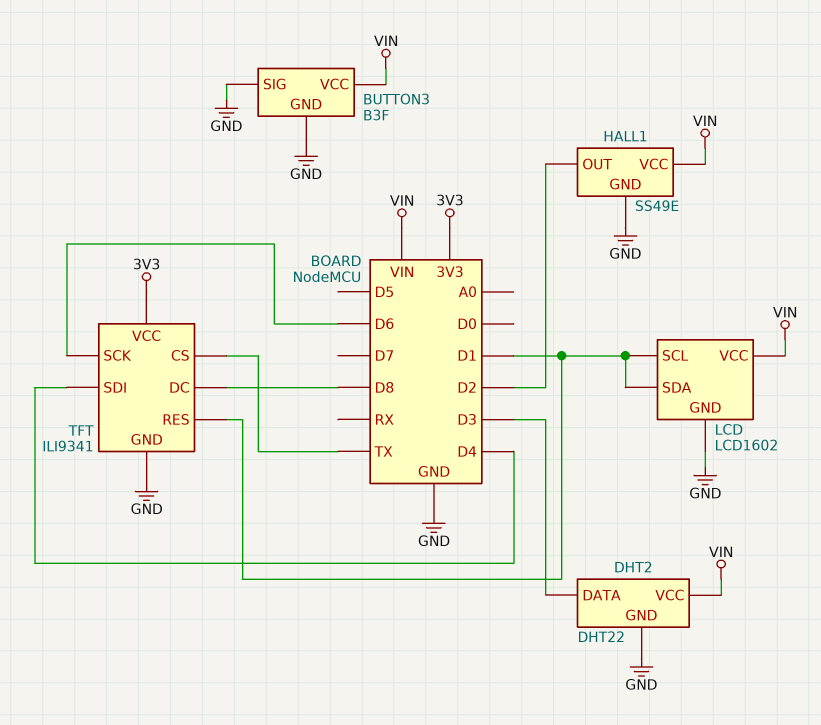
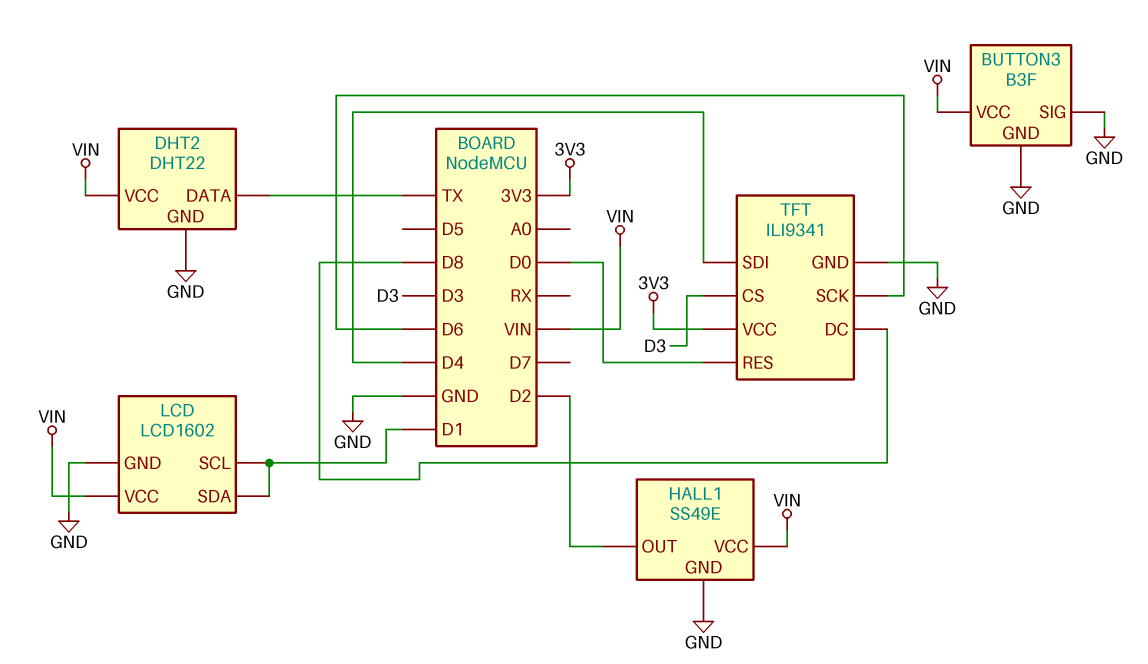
DHT2 pin DATA: D3 -> TX
TFT pin CS: TX -> D3
TFT pin RES: D1 -> D0

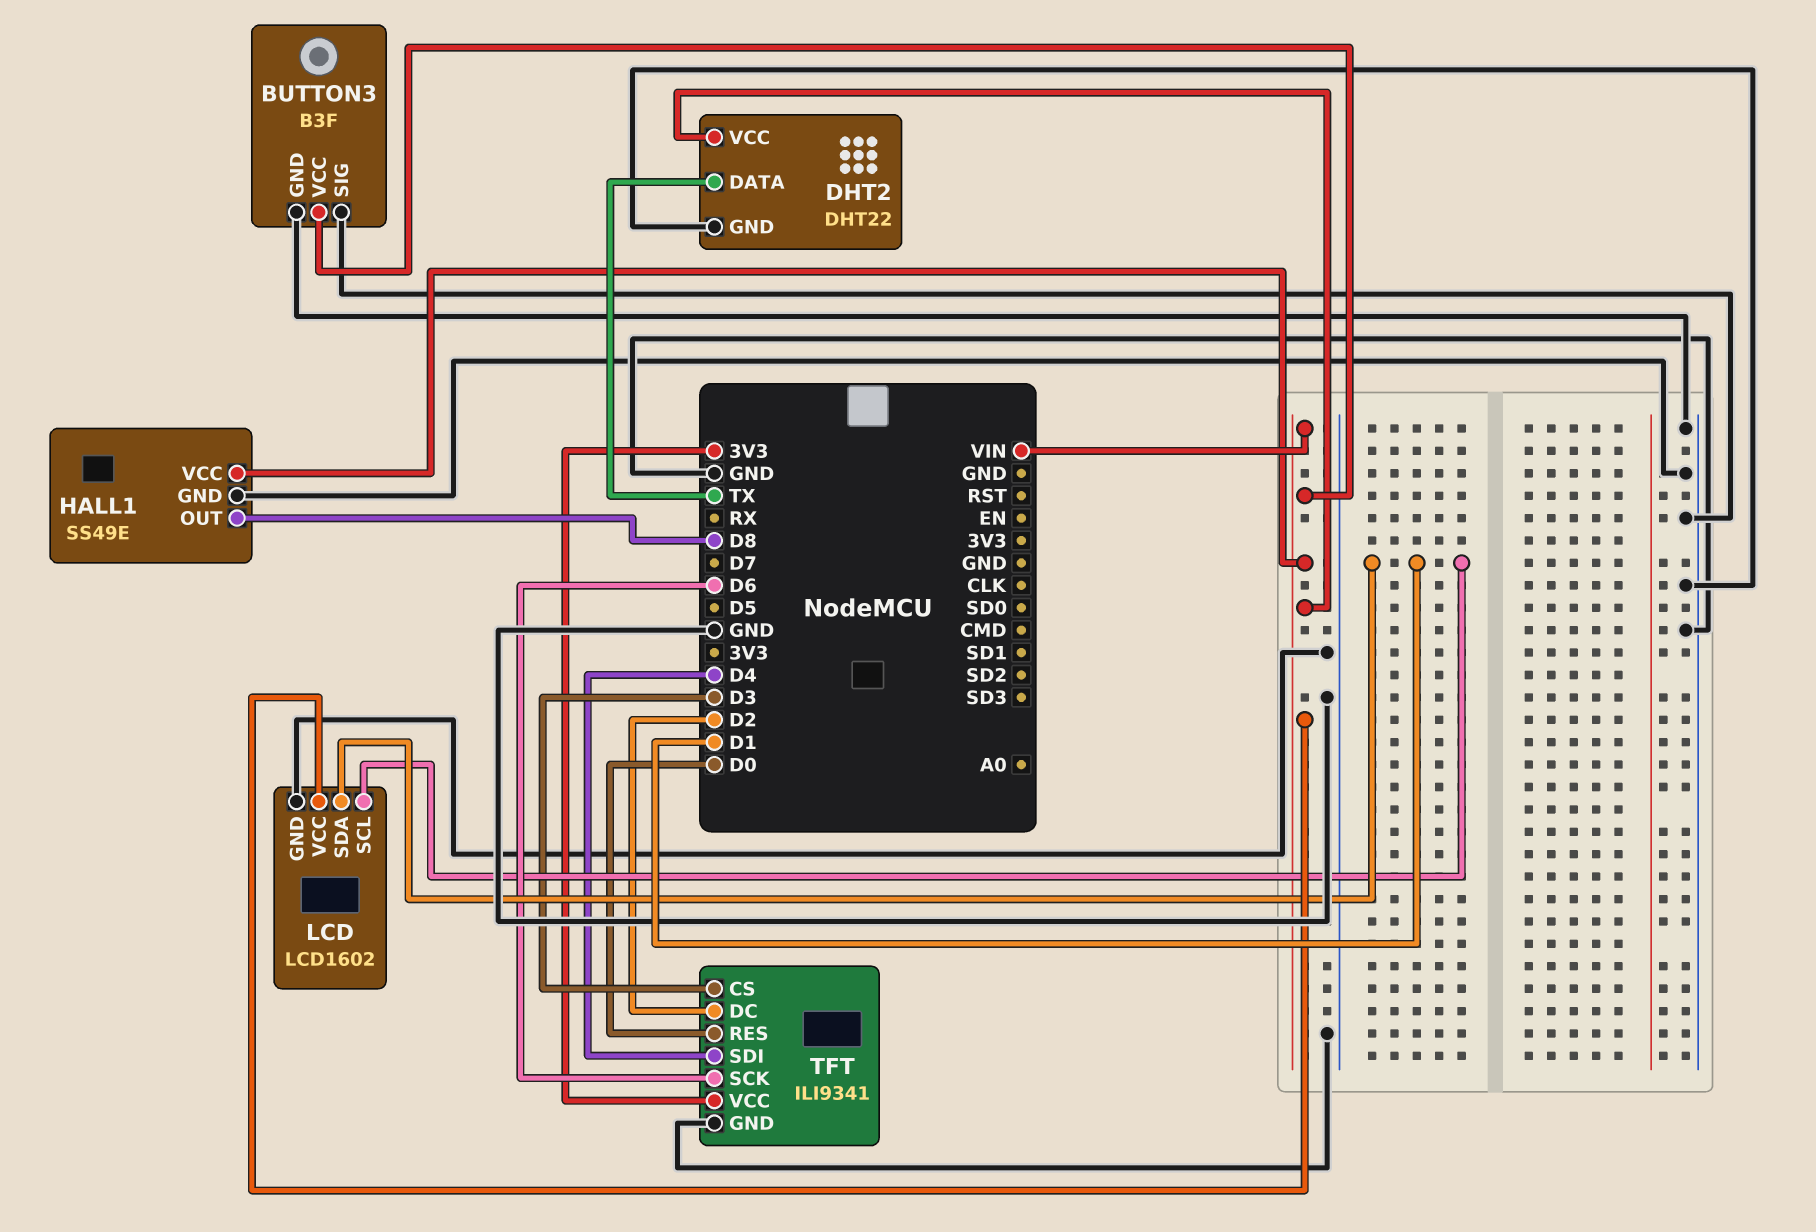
HALL1 pin OUT: D2 -> D8
TFT pin DC: D8 -> D2

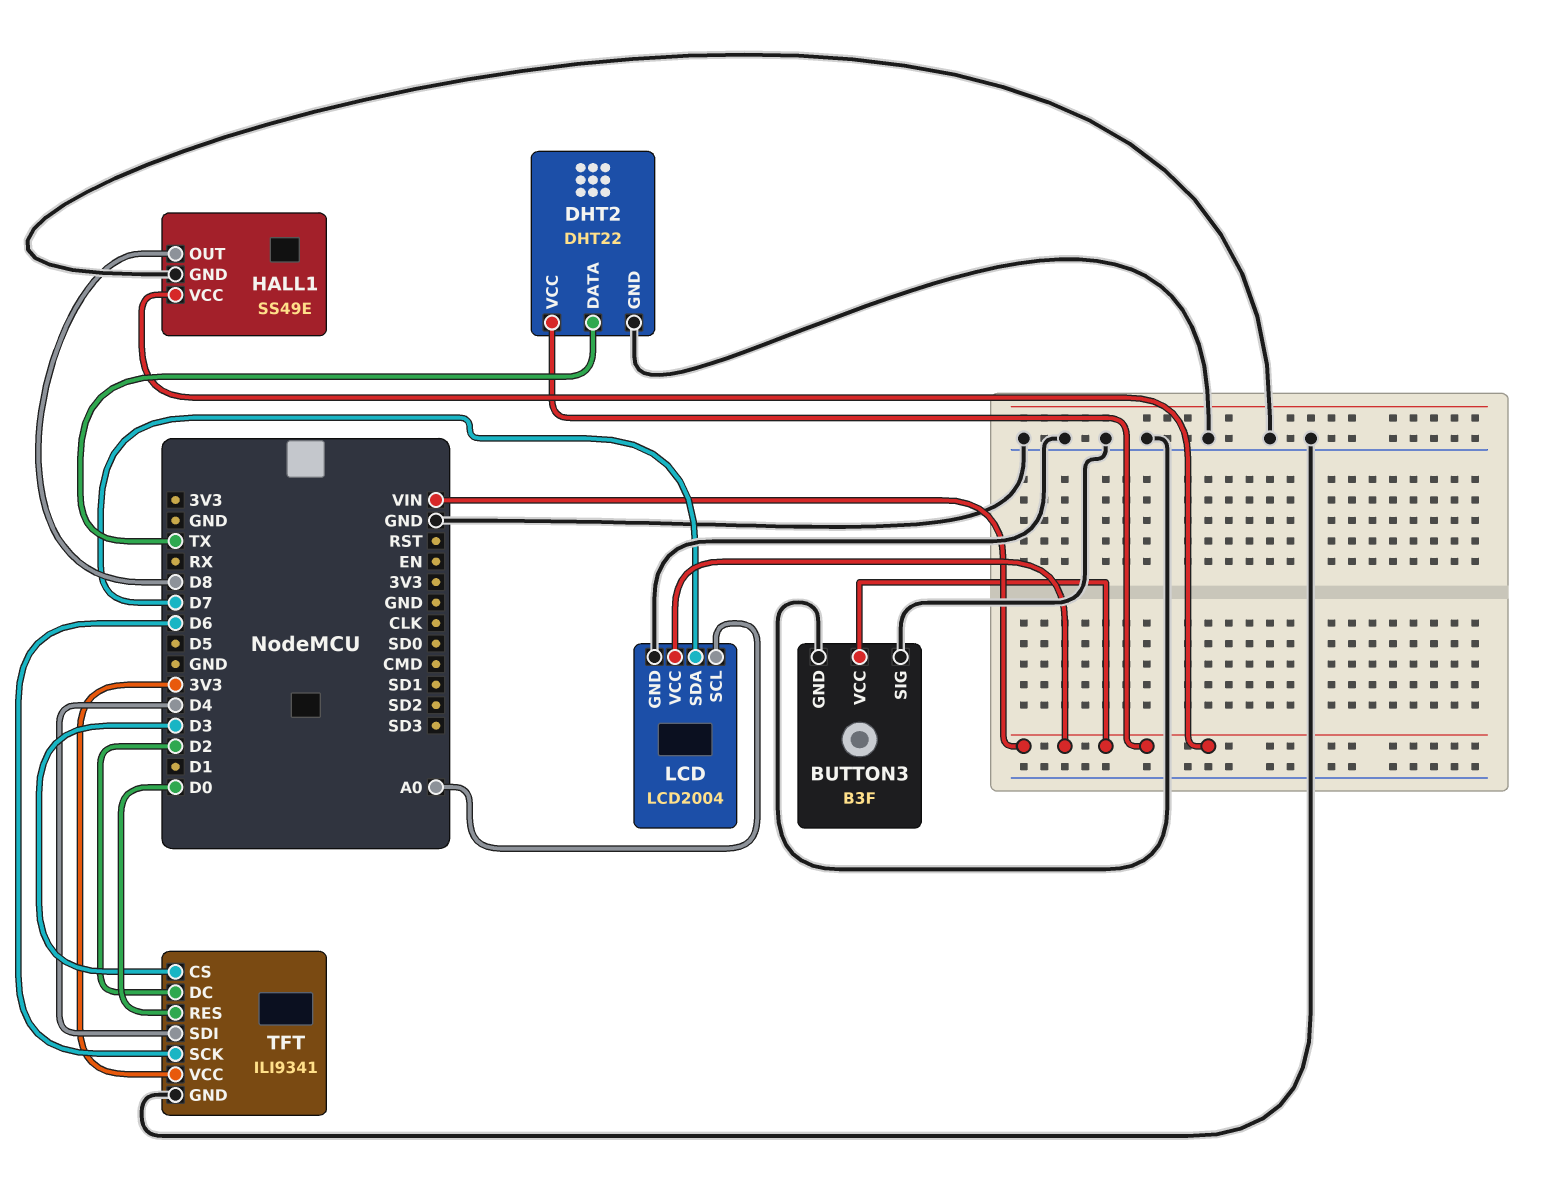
LCD: LCD1602 -> LCD2004
LCD pin SCL: D1 -> A0
LCD pin SDA: D1 -> D7

